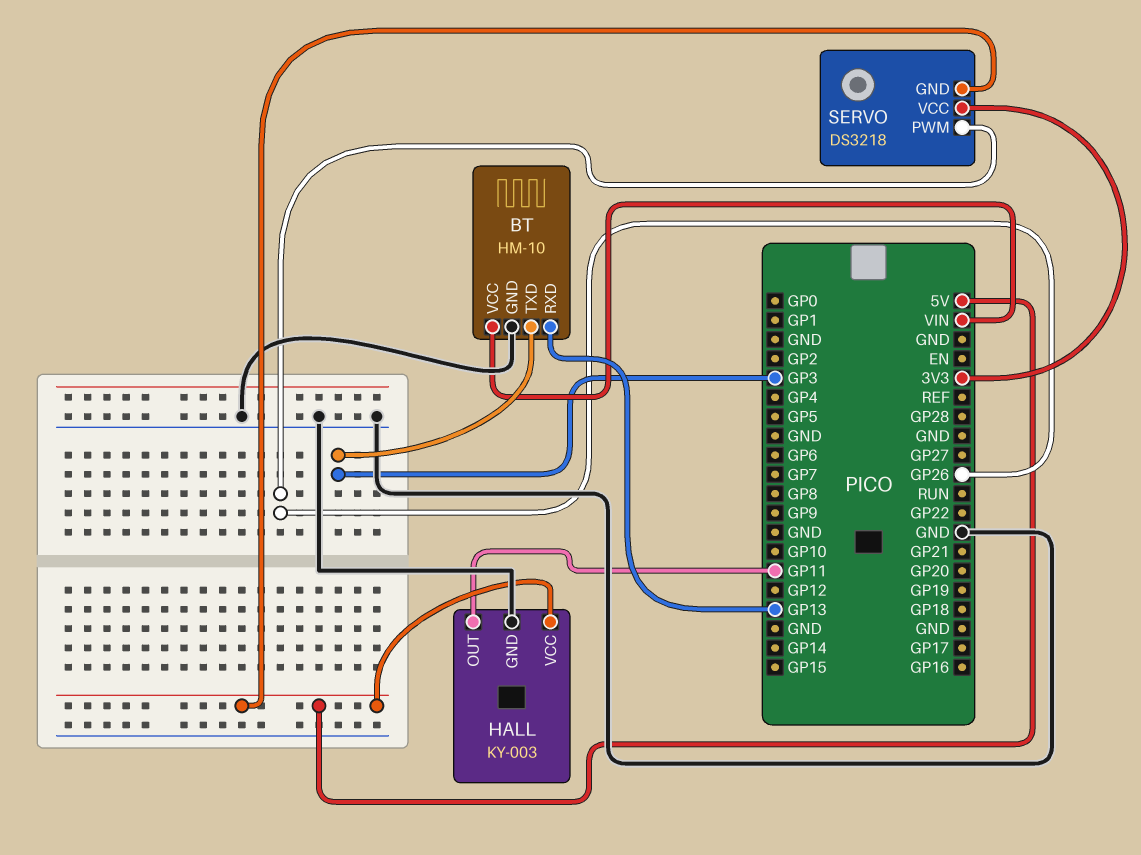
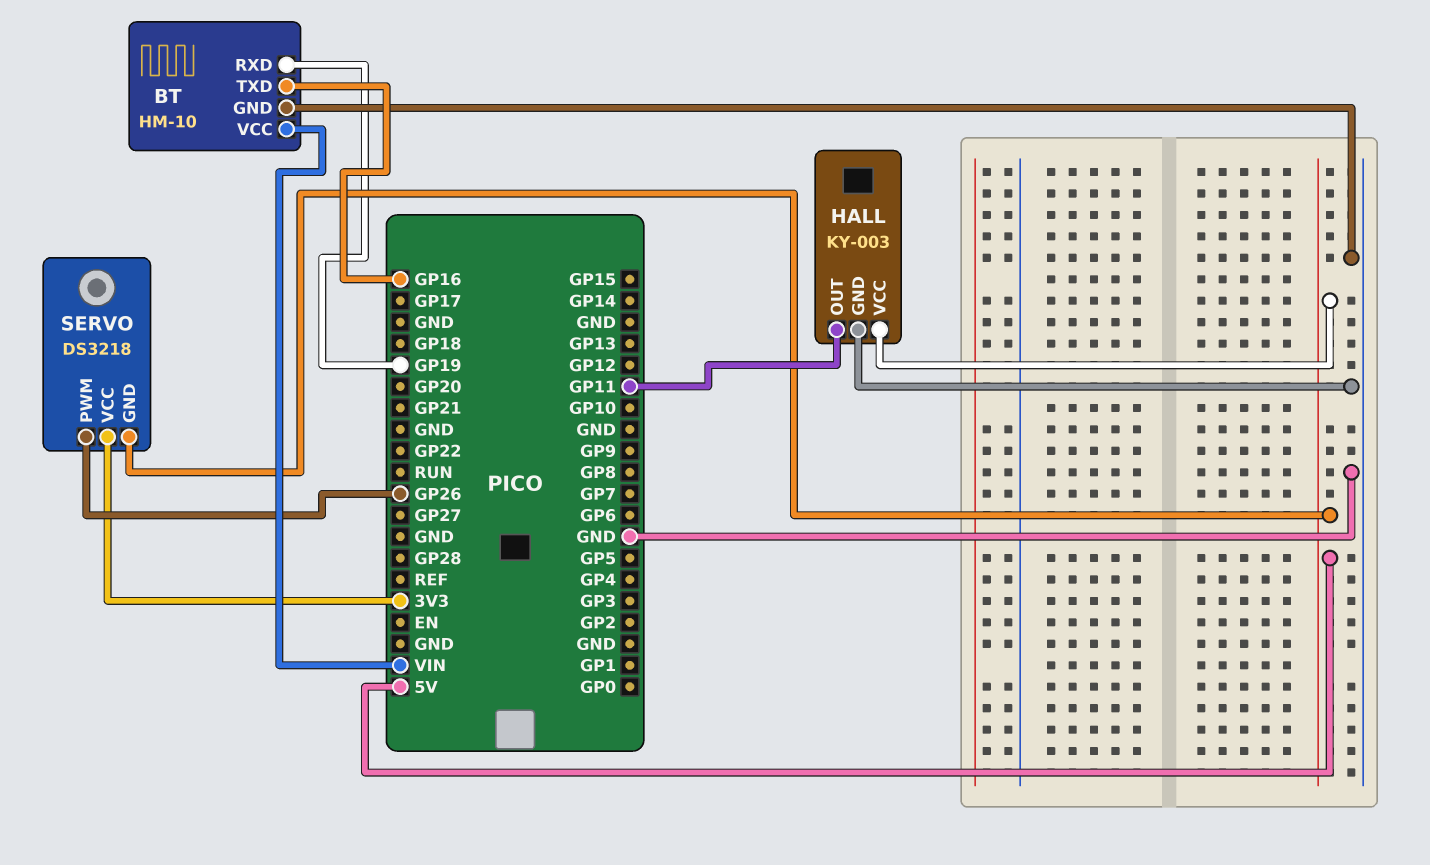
BT pin RXD: GP13 -> GP19
BT pin TXD: GP3 -> GP16

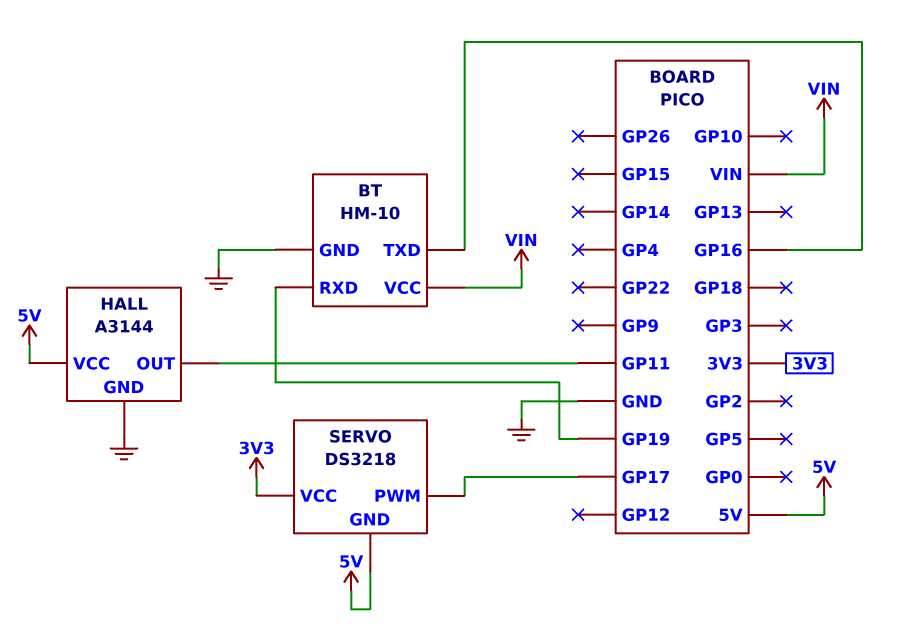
HALL: KY-003 -> A3144
SERVO pin PWM: GP26 -> GP17

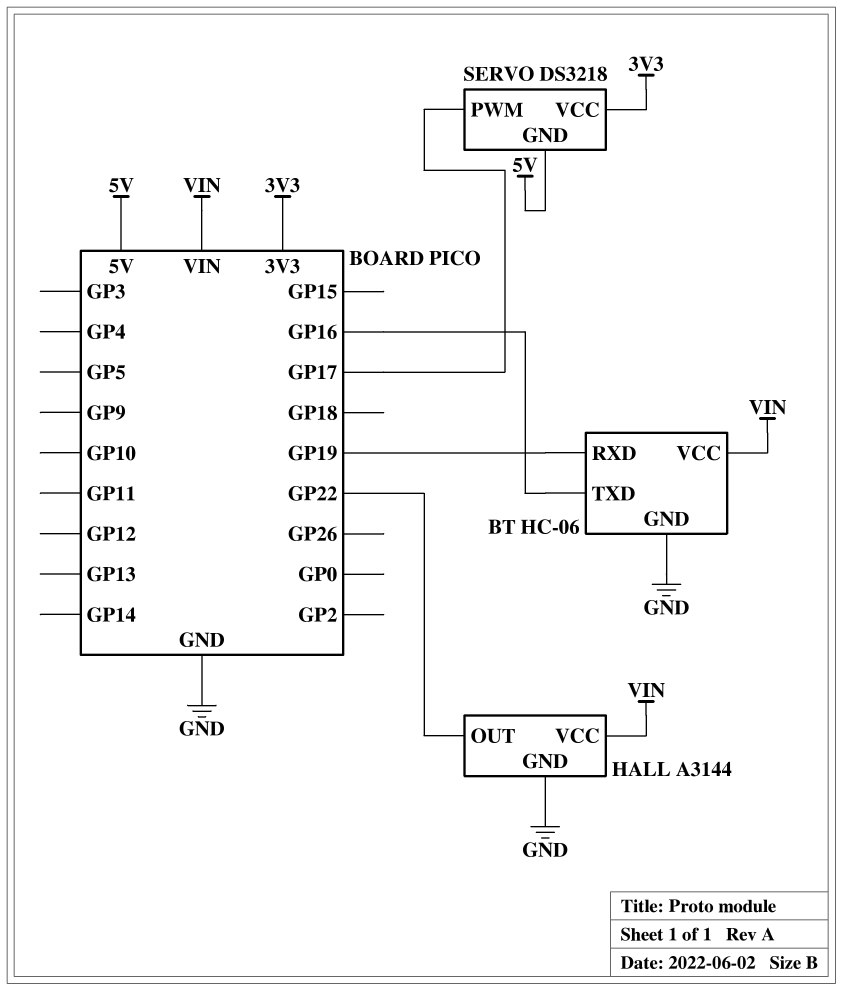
BT: HM-10 -> HC-06
HALL pin OUT: GP11 -> GP22
HALL pin VCC: 5V -> VIN

